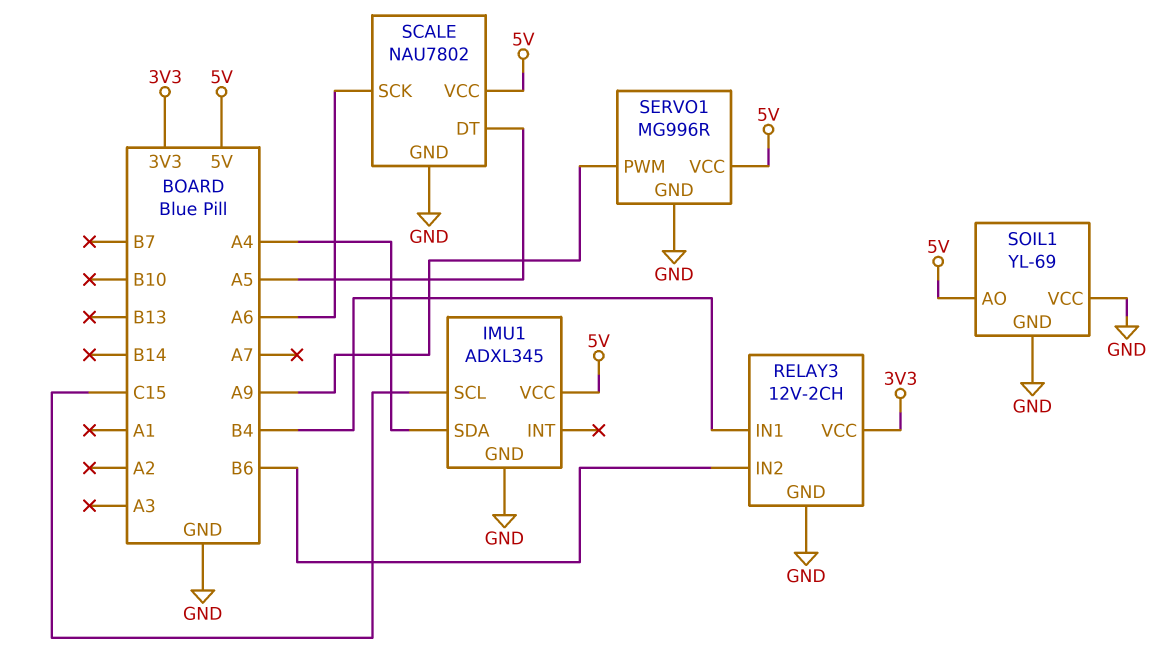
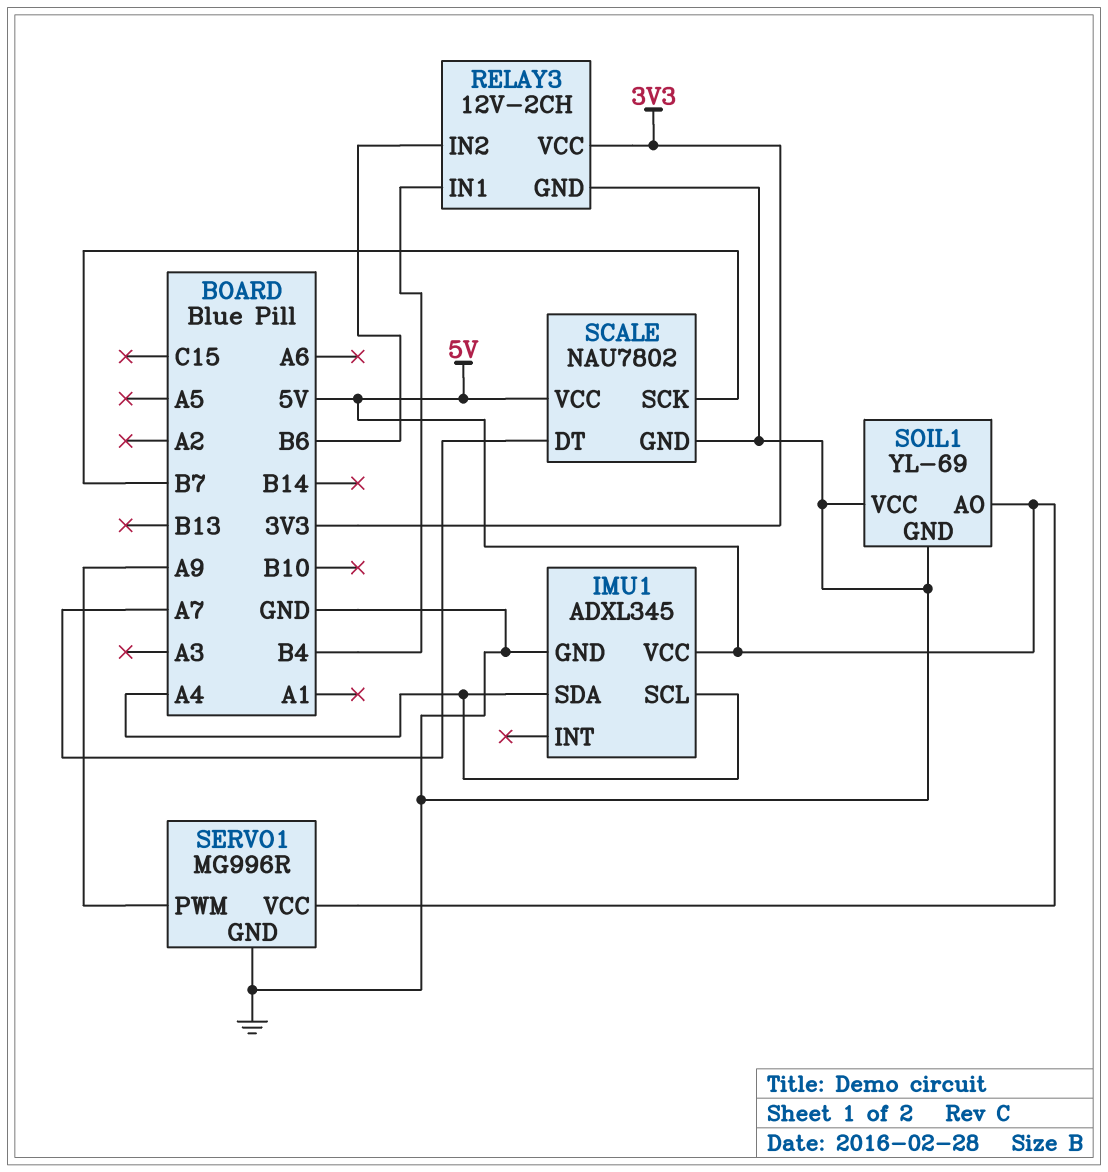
IMU1 pin SCL: C15 -> A4
SCALE pin DT: A5 -> A7
SCALE pin SCK: A6 -> B7

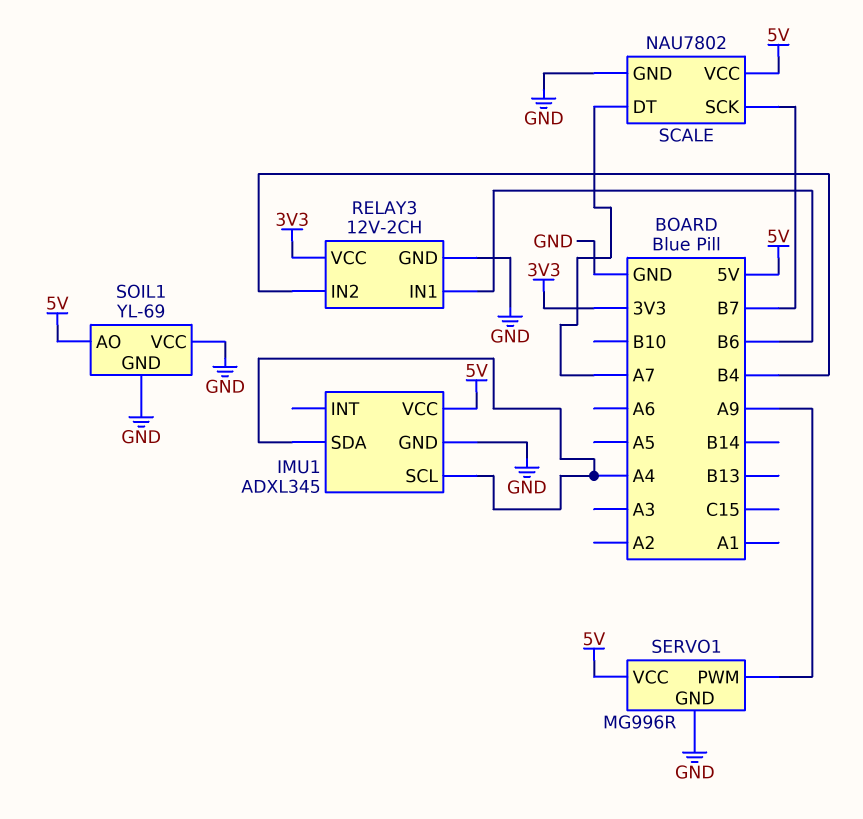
RELAY3 pin IN1: B4 -> B6
RELAY3 pin IN2: B6 -> B4

